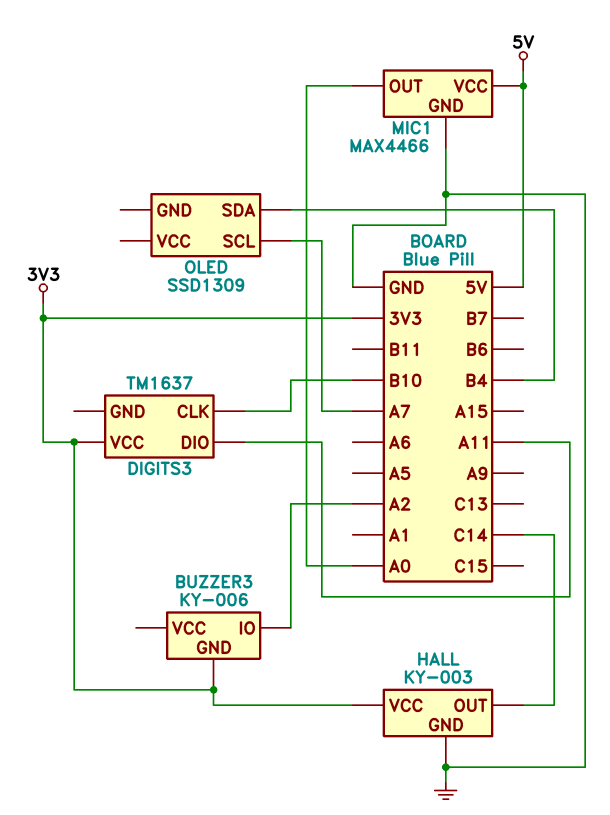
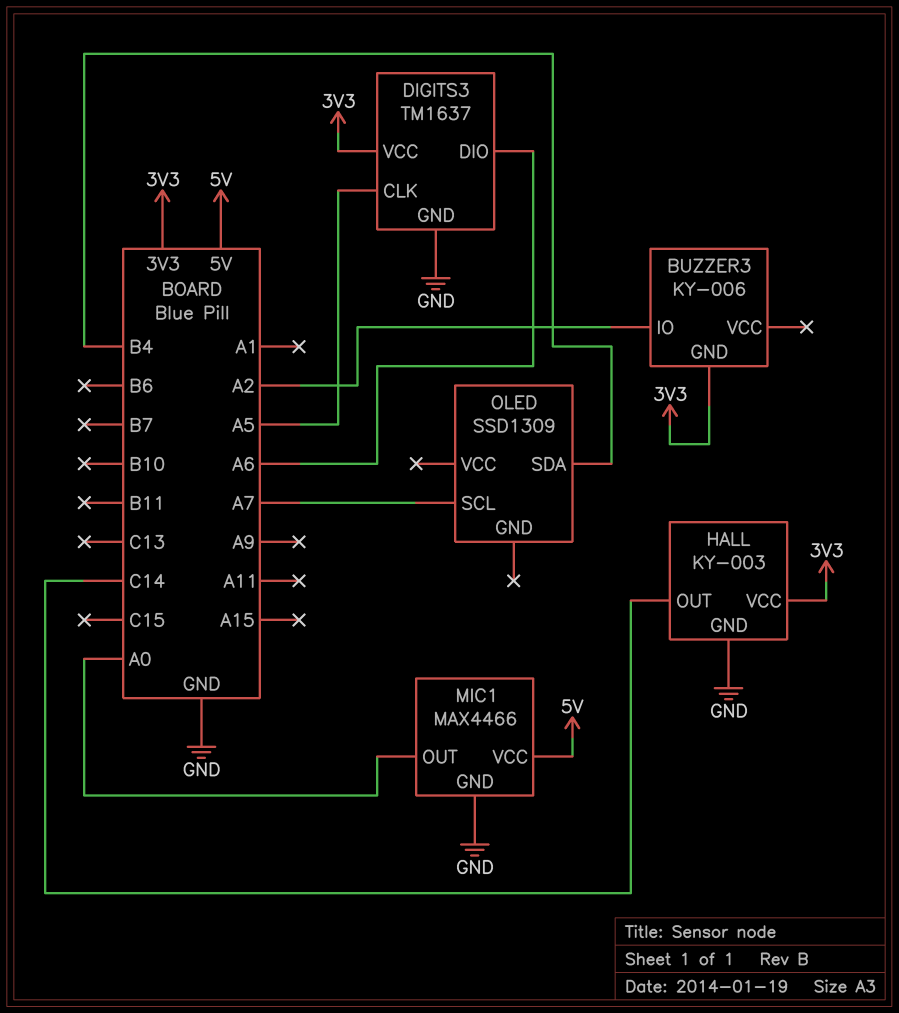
DIGITS3 pin CLK: B10 -> A5
DIGITS3 pin DIO: A11 -> A6
DIGITS3 pin GND: none -> GND

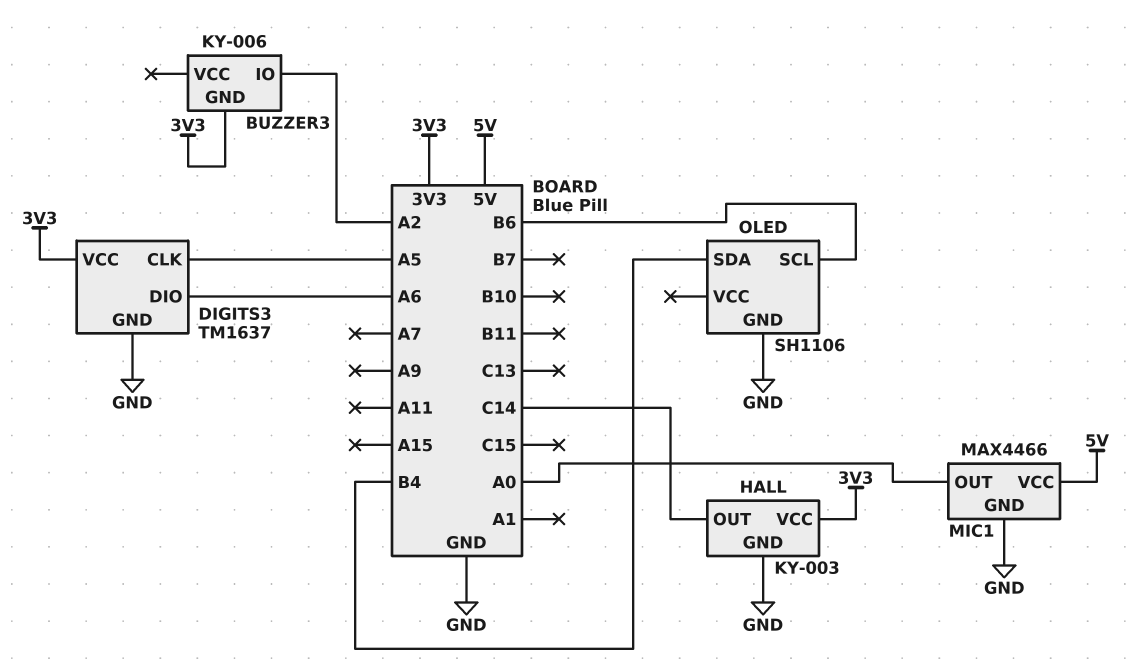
OLED: SSD1309 -> SH1106
OLED pin GND: none -> GND
OLED pin SCL: A7 -> B6

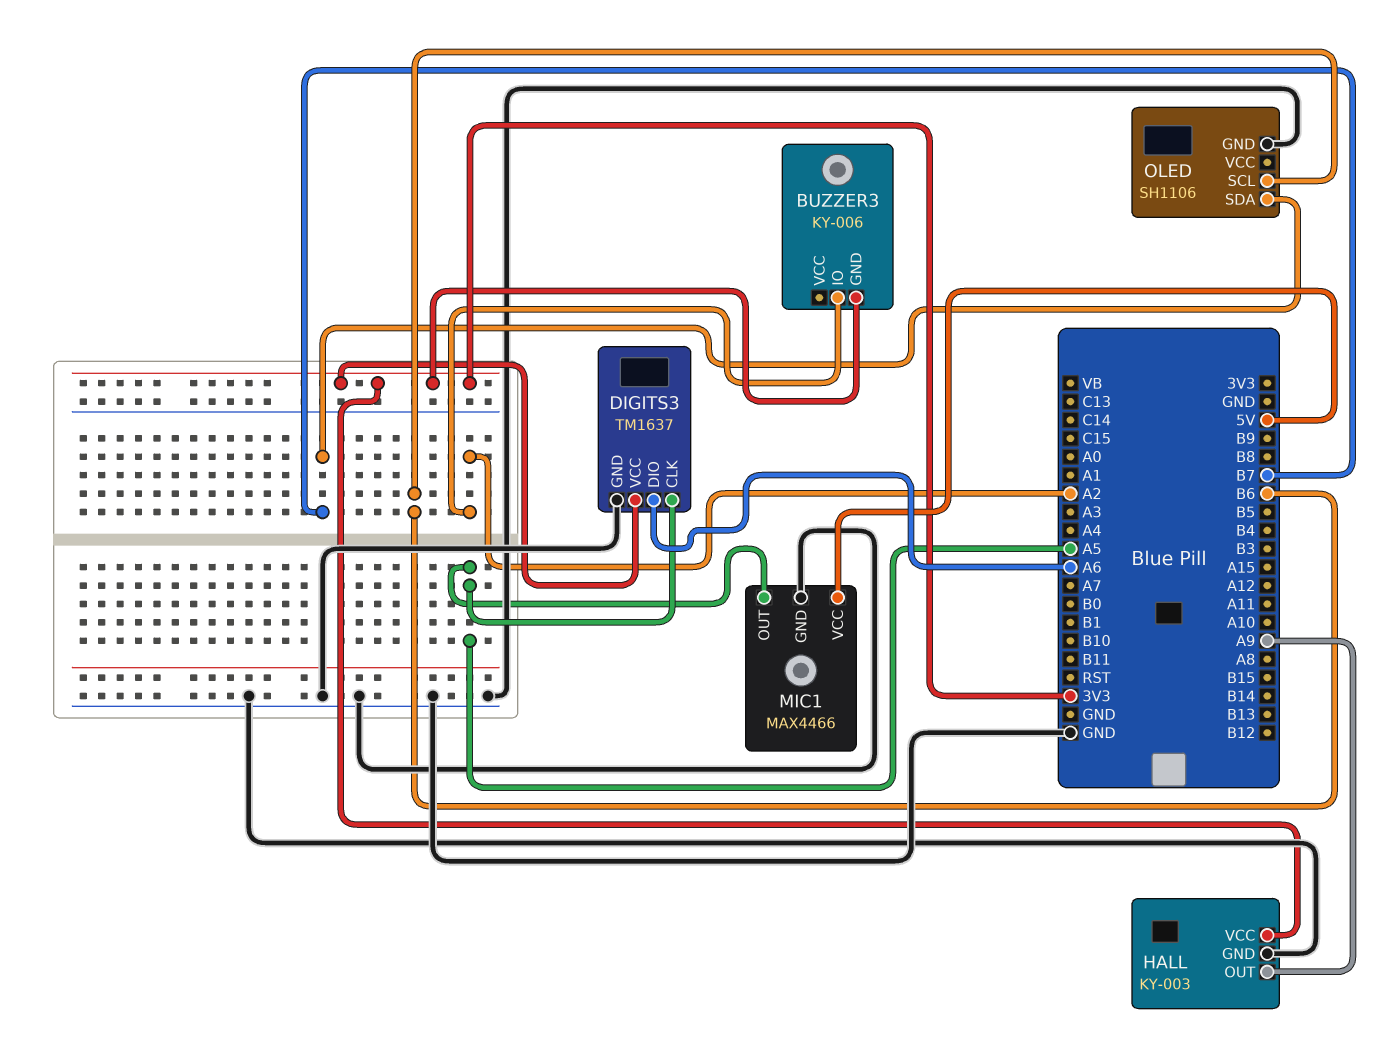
HALL pin OUT: C14 -> A9
MIC1 pin OUT: A0 -> A5
OLED pin SDA: B4 -> B7

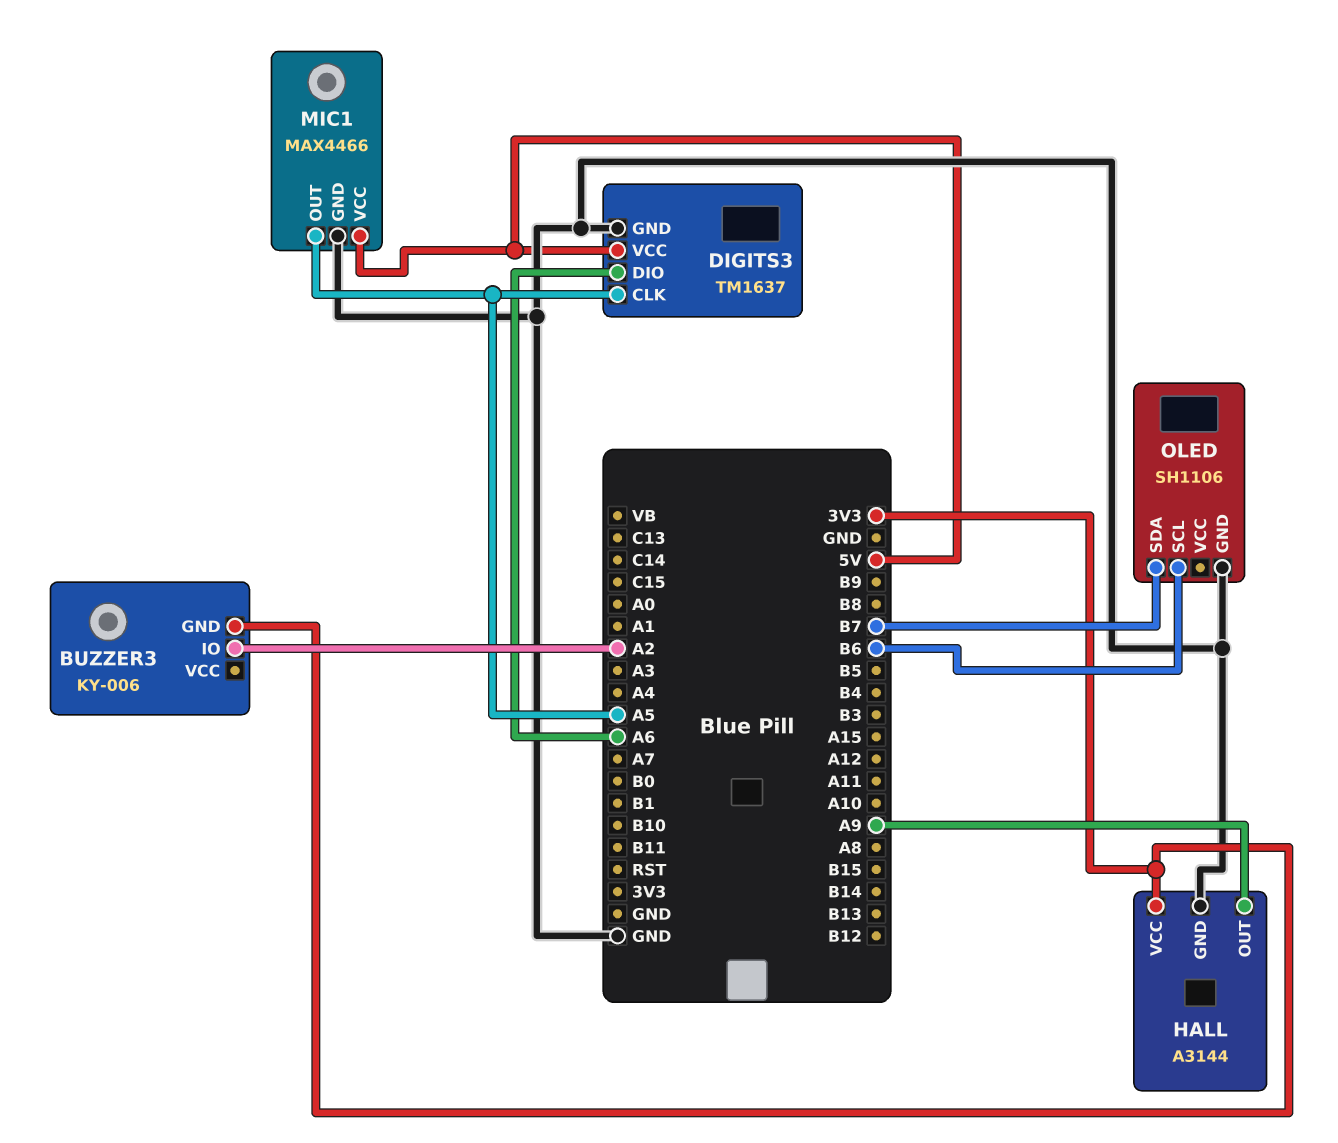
DIGITS3 pin VCC: 3V3 -> 5V
HALL: KY-003 -> A3144

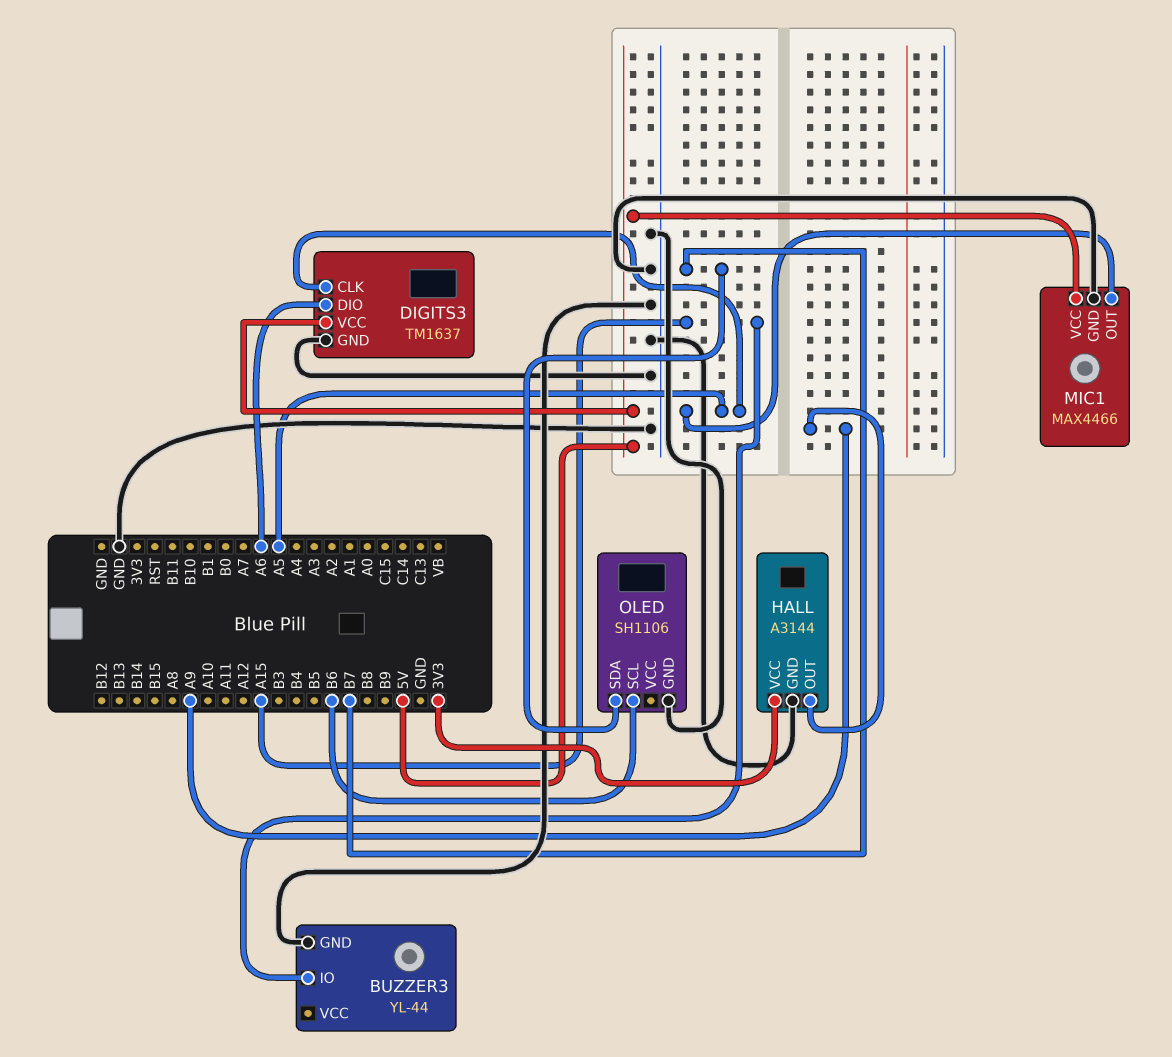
BUZZER3: KY-006 -> YL-44
BUZZER3 pin GND: 3V3 -> GND
BUZZER3 pin IO: A2 -> A15

